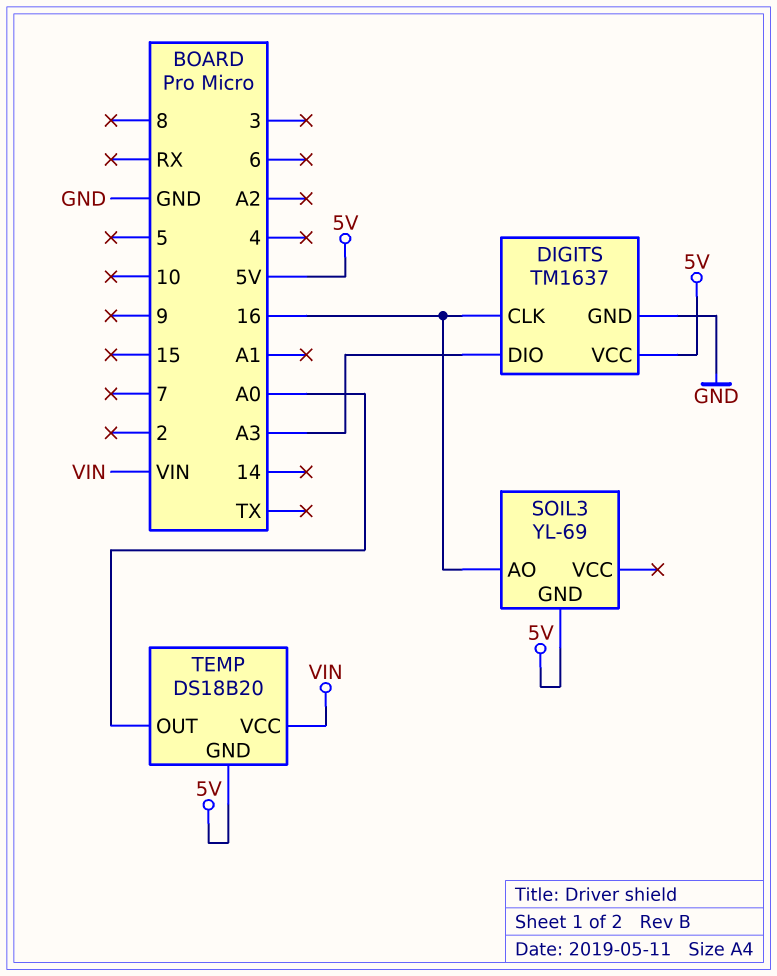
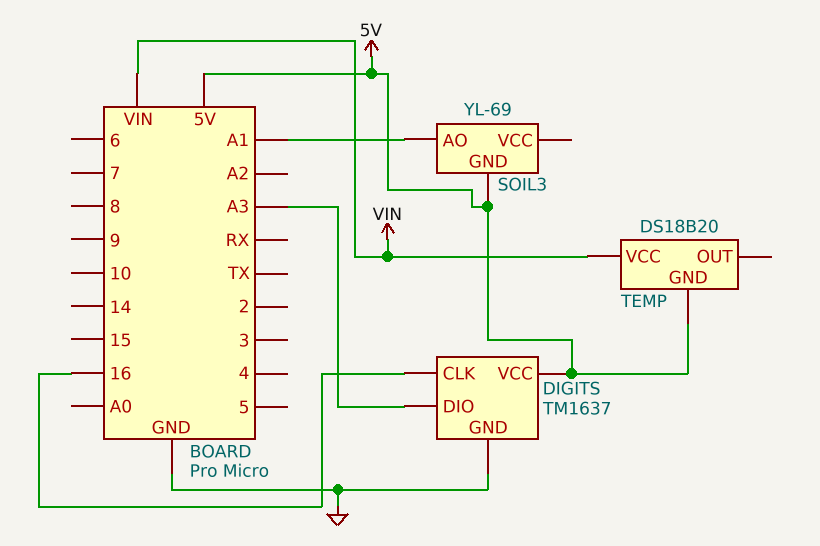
SOIL3 pin AO: 16 -> A1
TEMP pin OUT: A0 -> none

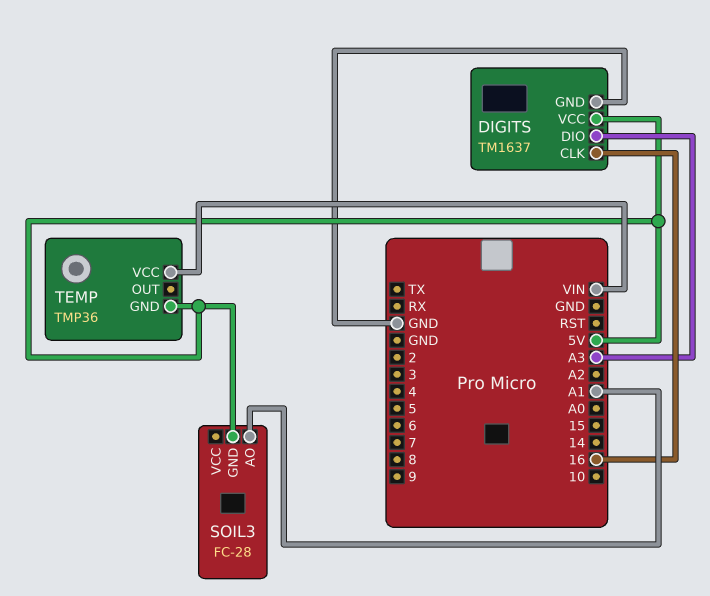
SOIL3: YL-69 -> FC-28
TEMP: DS18B20 -> TMP36

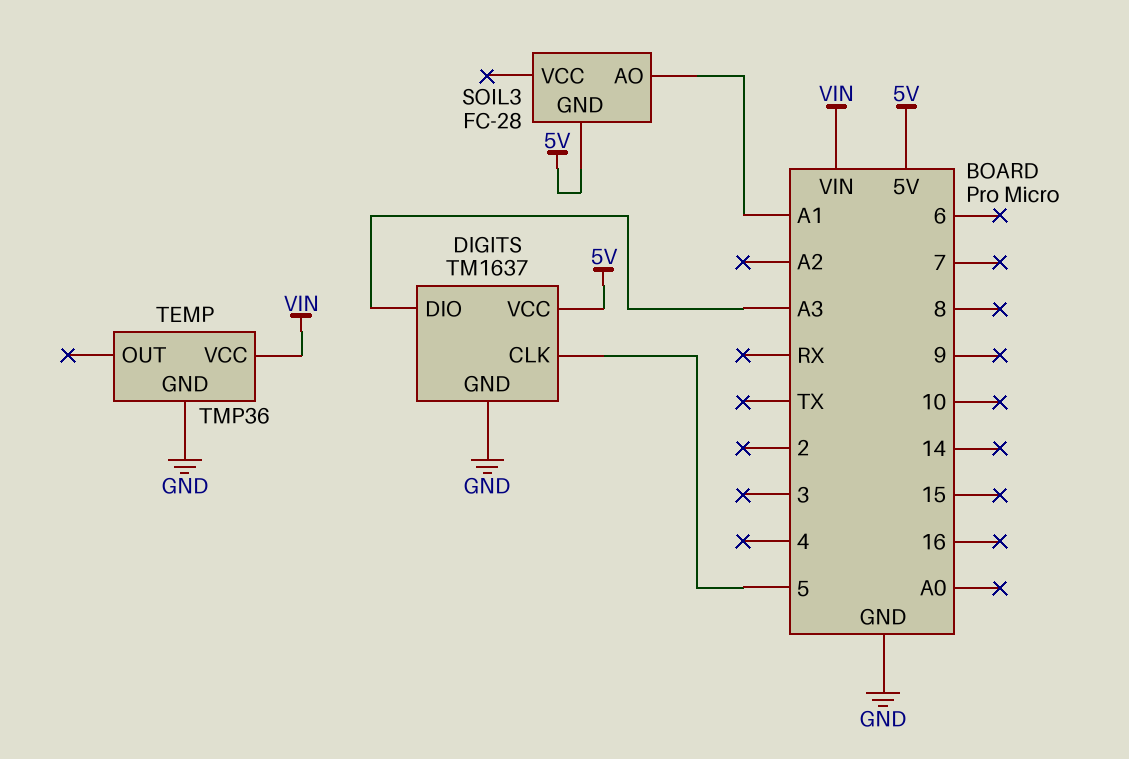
DIGITS pin CLK: 16 -> 5
TEMP pin GND: 5V -> GND

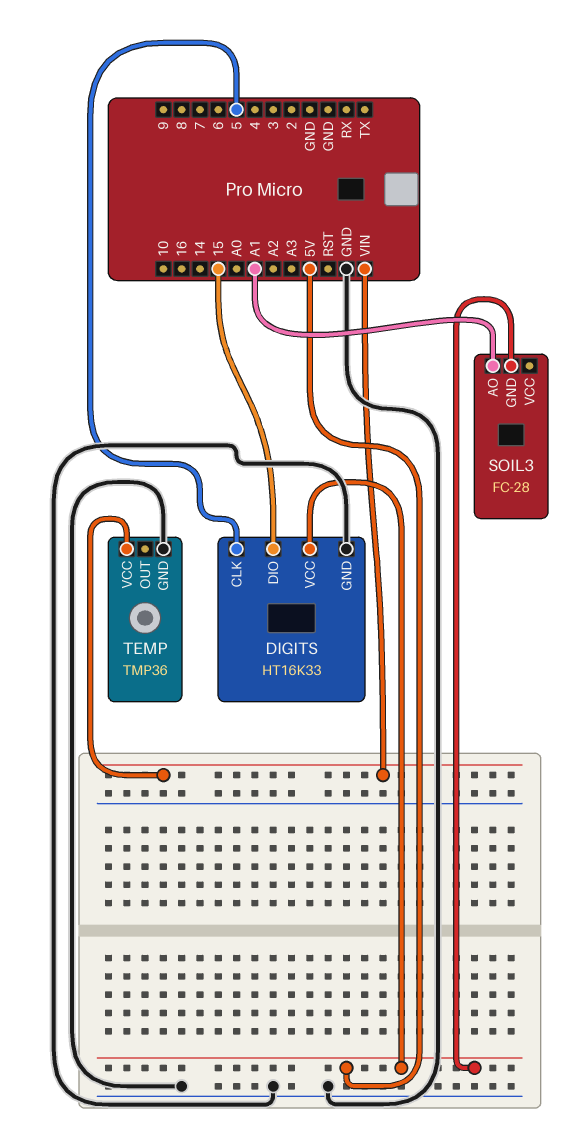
DIGITS: TM1637 -> HT16K33
DIGITS pin DIO: A3 -> 15

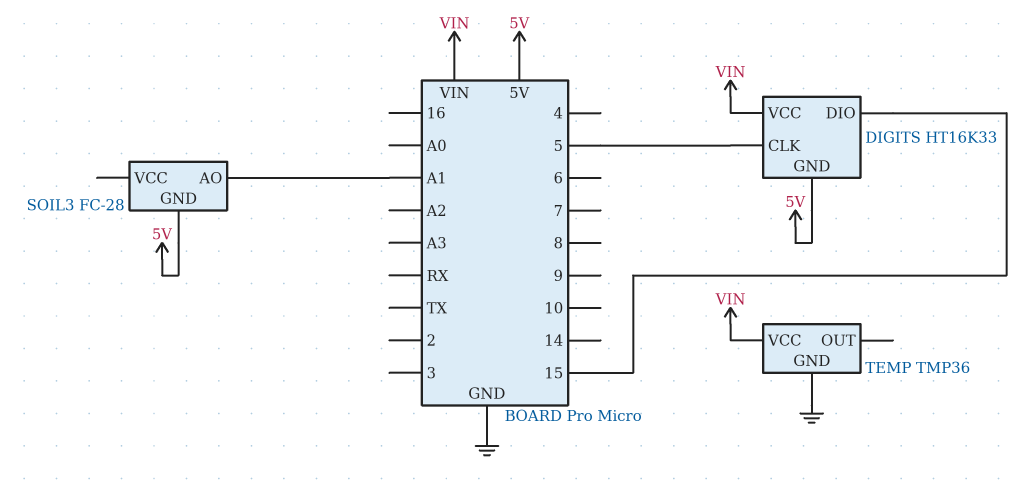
DIGITS pin GND: GND -> 5V
DIGITS pin VCC: 5V -> VIN

